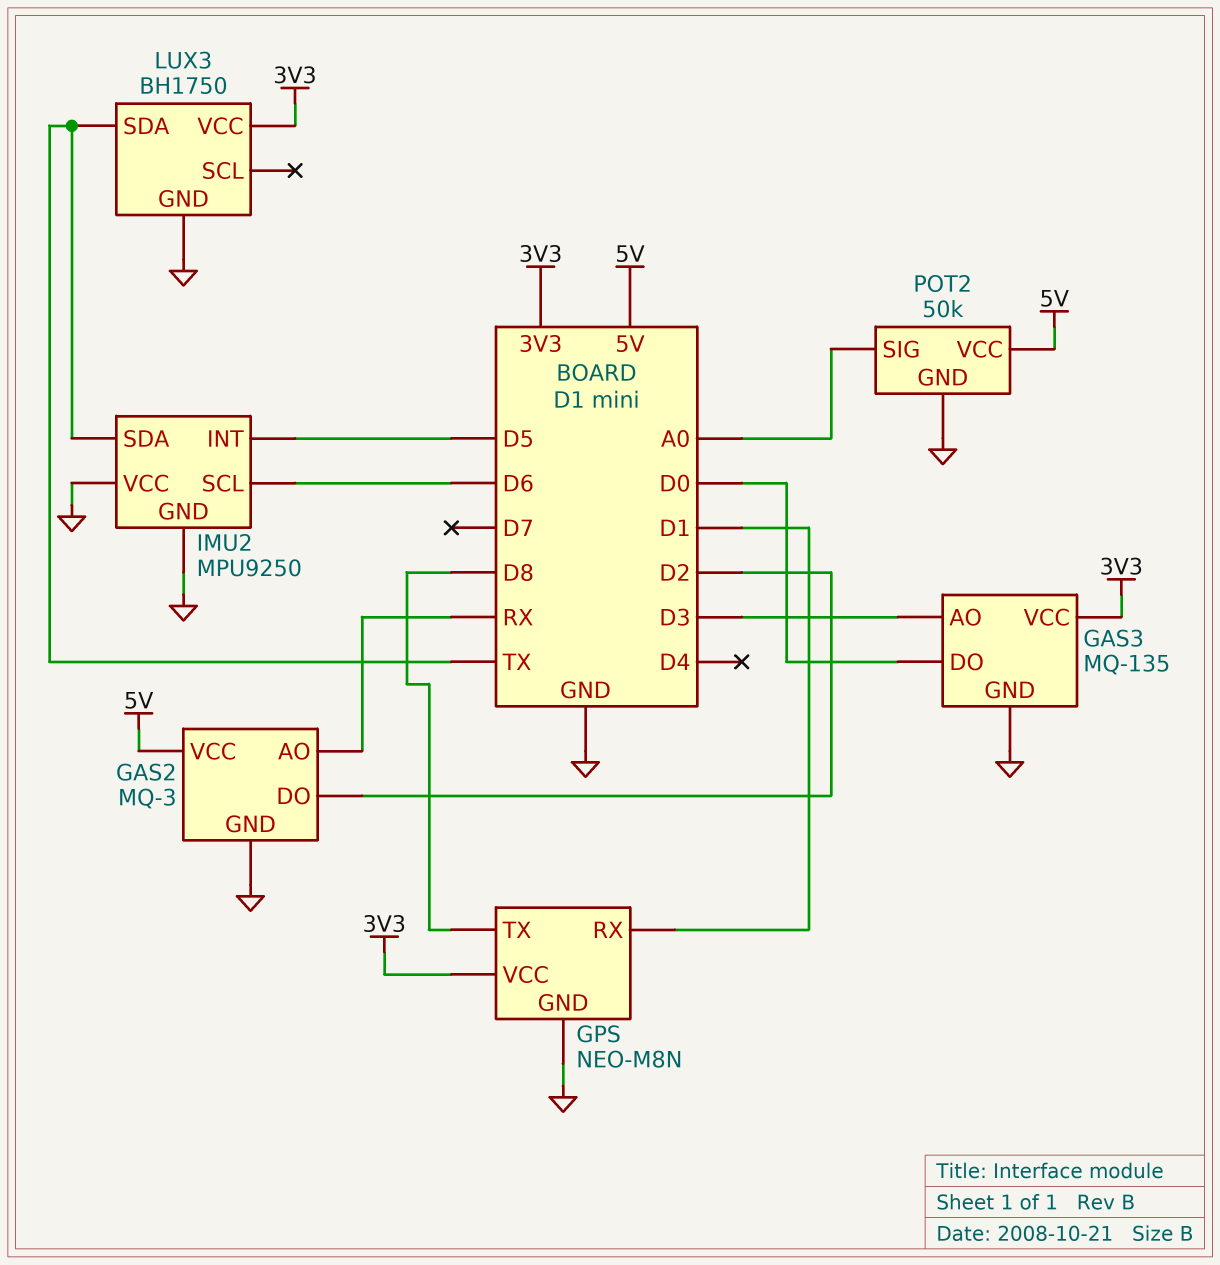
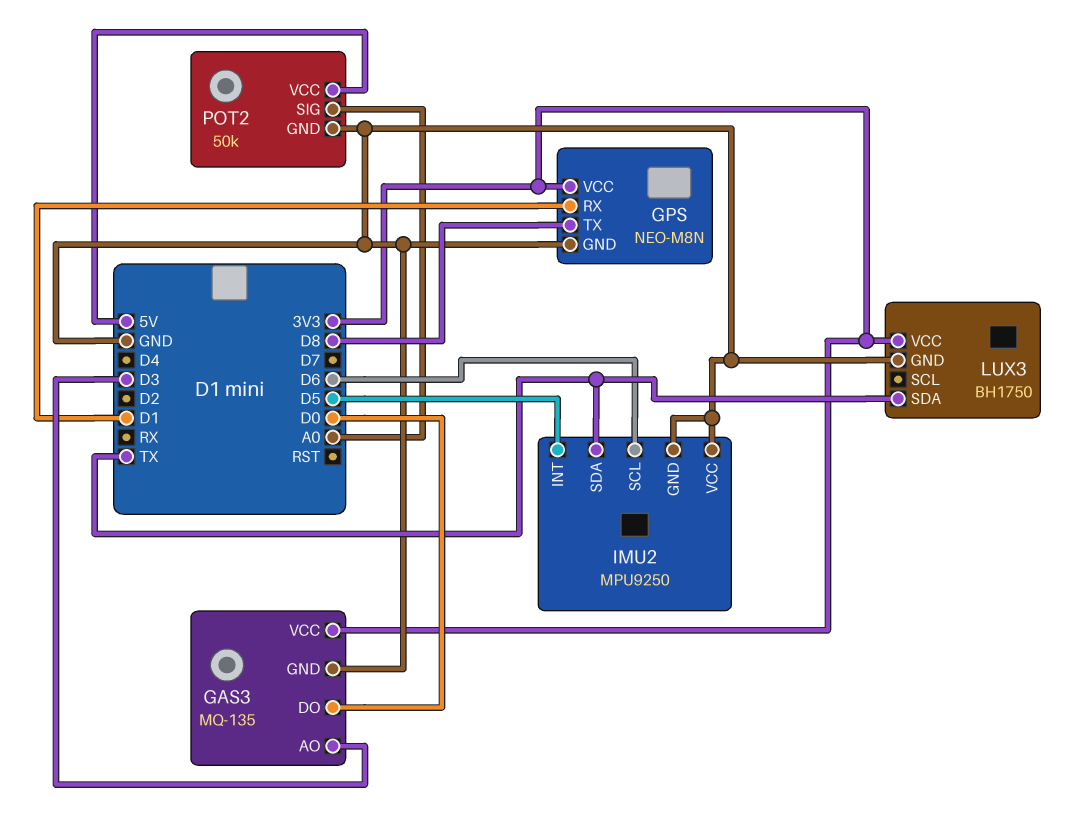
GAS2: MQ-3 -> none
GAS2 pin AO: RX -> none
GAS2 pin DO: D2 -> none
GAS2 pin GND: GND -> none
GAS2 pin VCC: 5V -> none

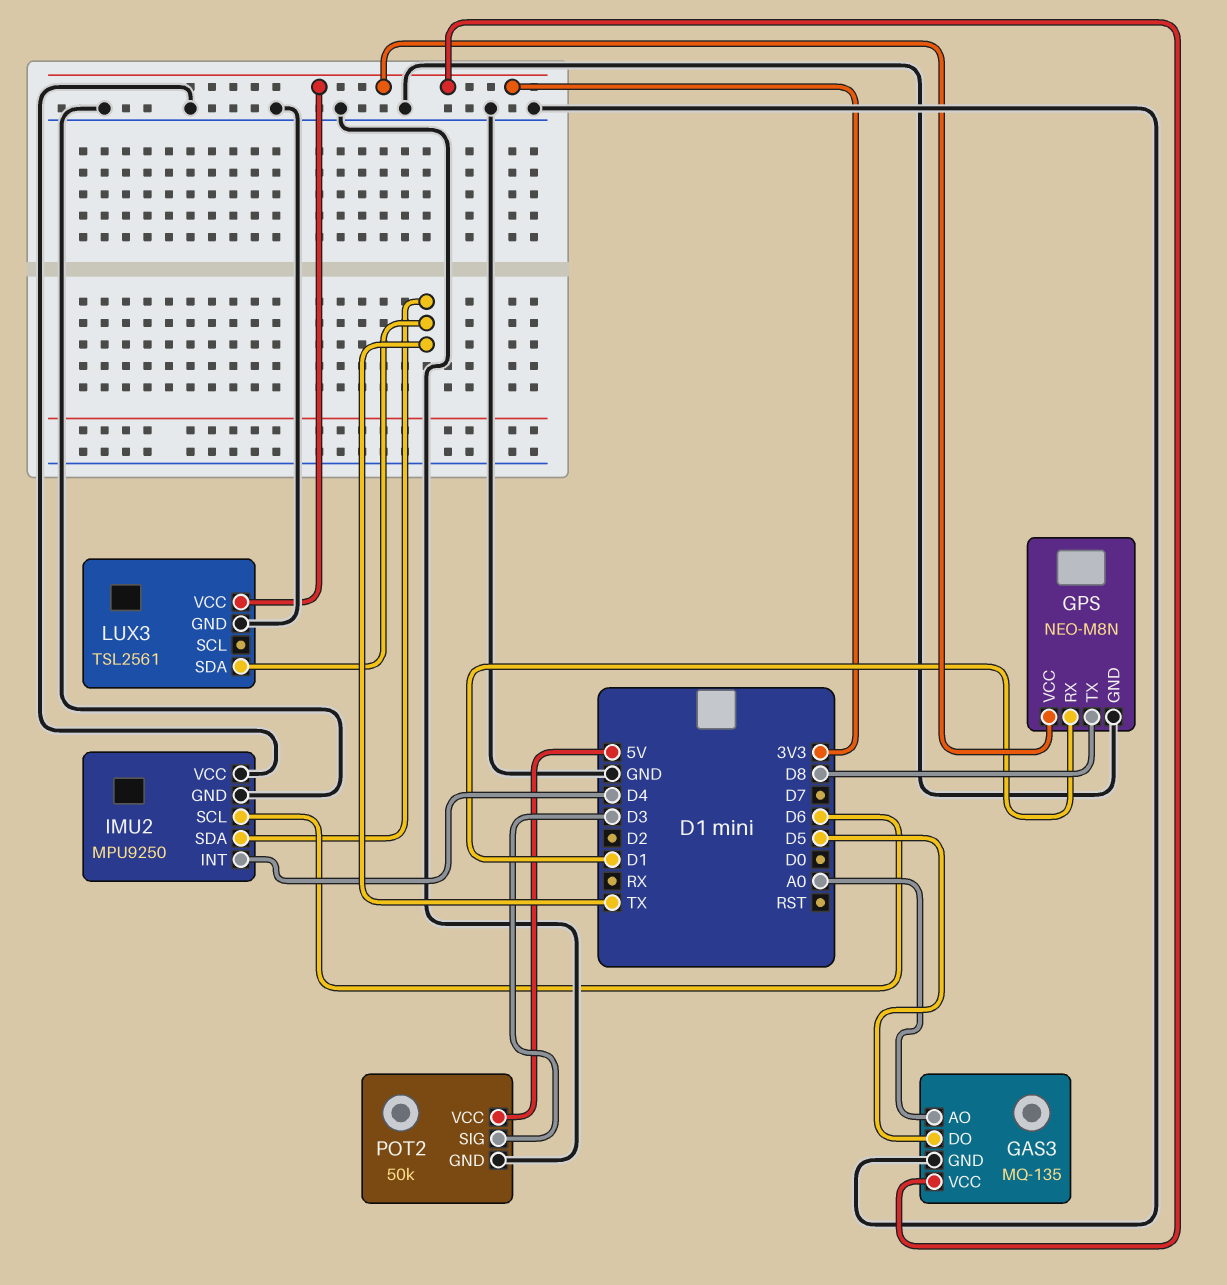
GAS3 pin AO: D3 -> A0
GAS3 pin DO: D0 -> D5
IMU2 pin INT: D5 -> D4
LUX3: BH1750 -> TSL2561
POT2 pin SIG: A0 -> D3

